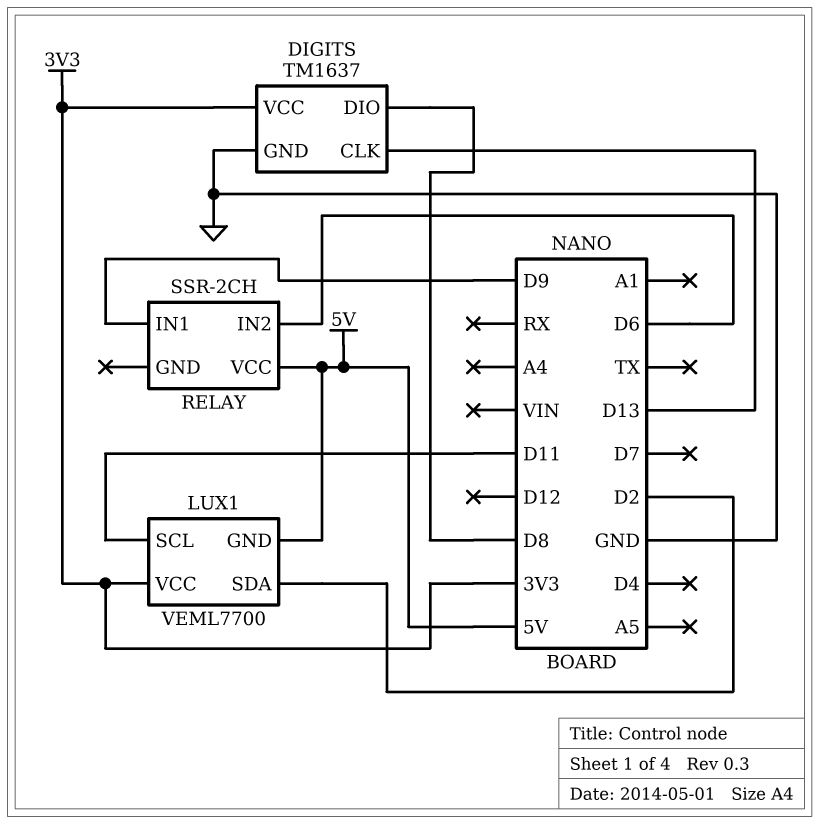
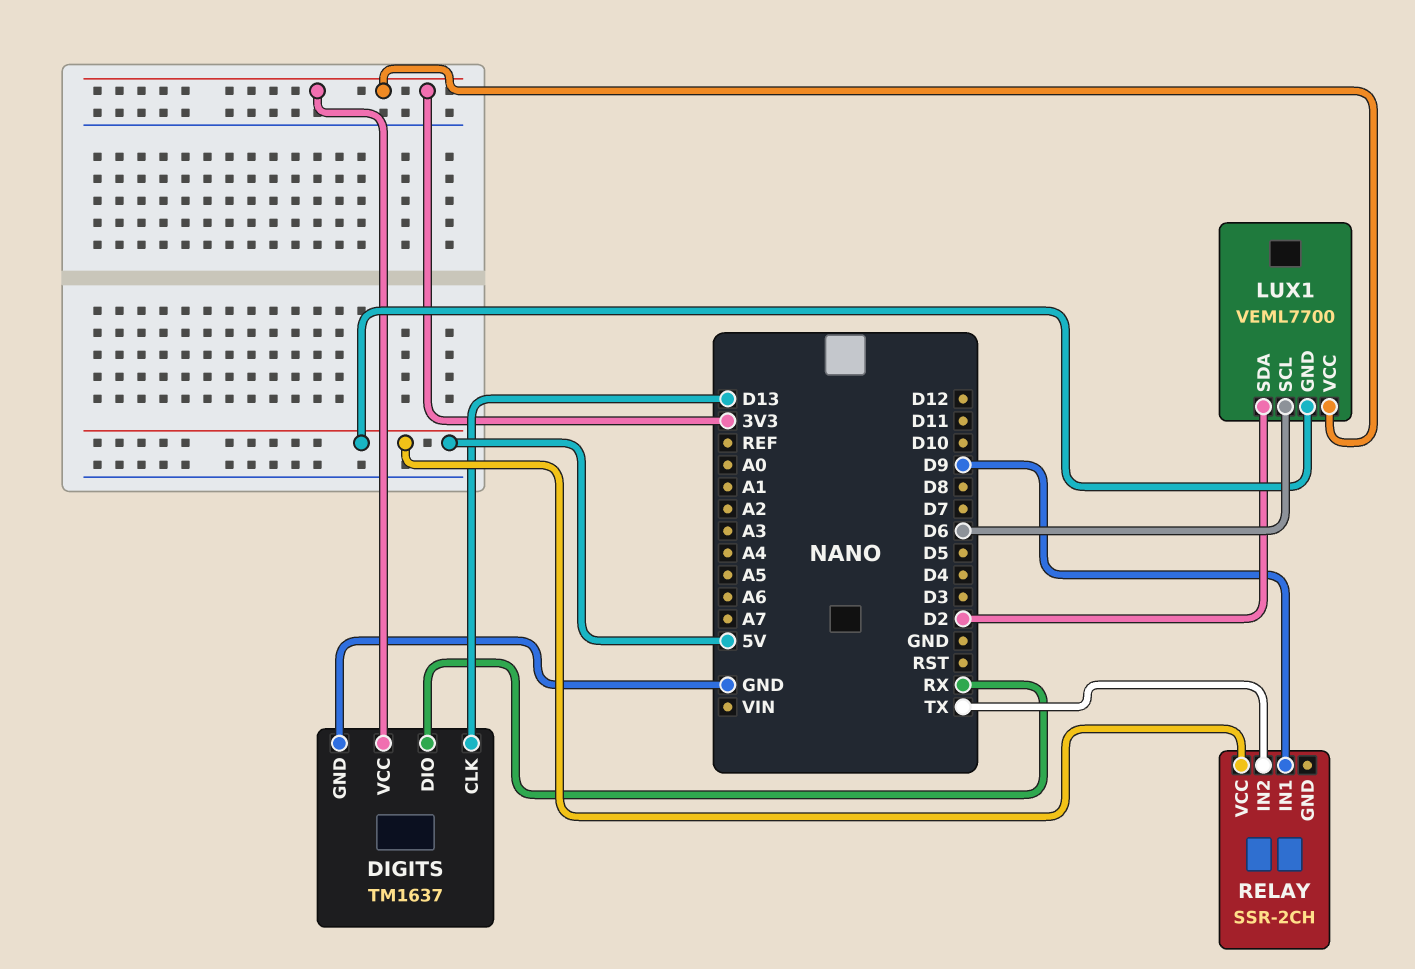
DIGITS pin DIO: D8 -> RX
LUX1 pin SCL: D11 -> D6
RELAY pin IN2: D6 -> TX

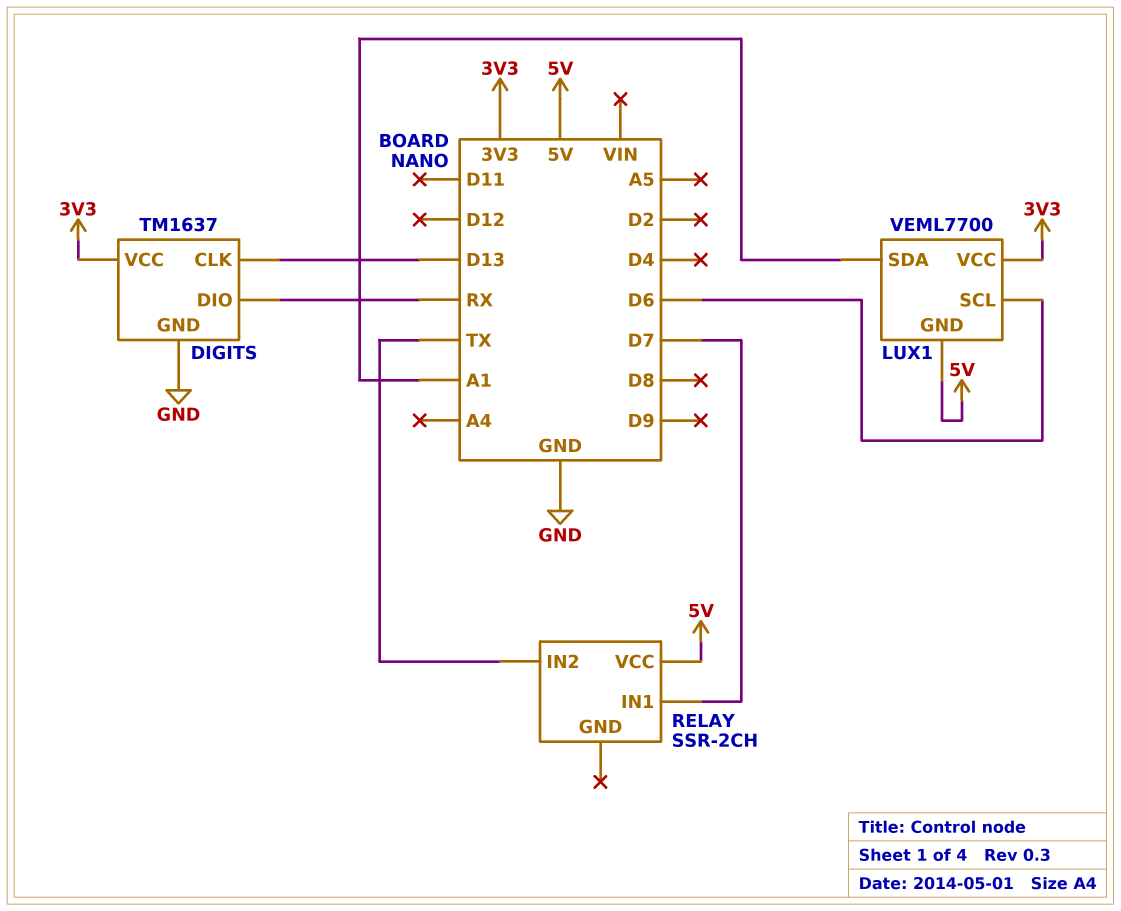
LUX1 pin SDA: D2 -> A1
RELAY pin IN1: D9 -> D7

